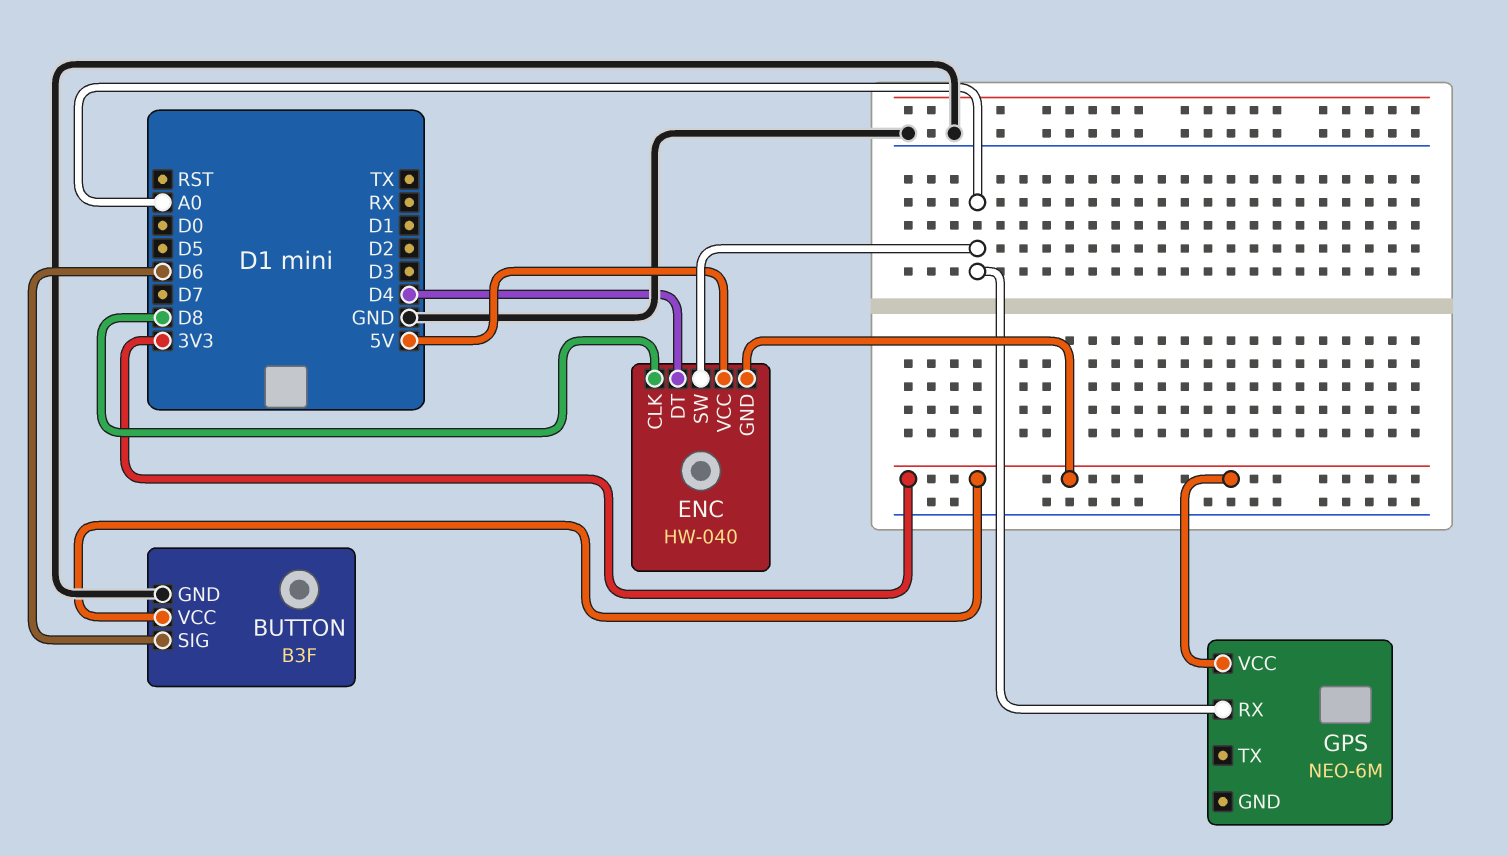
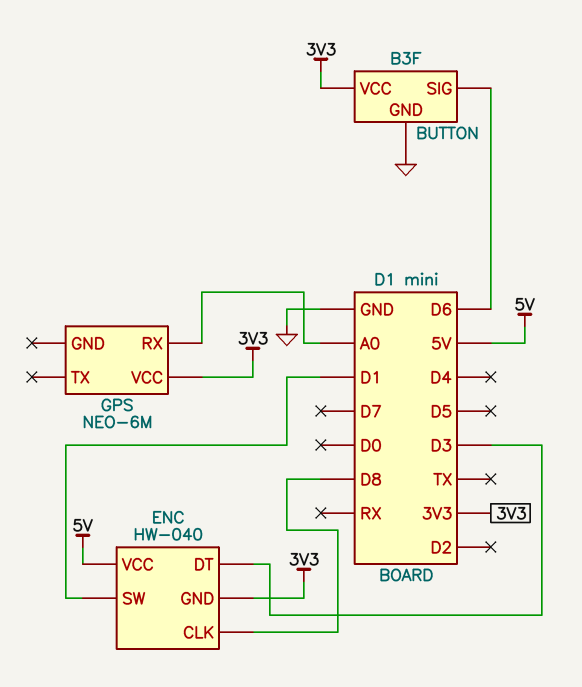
ENC pin DT: D4 -> D3
ENC pin SW: A0 -> D1

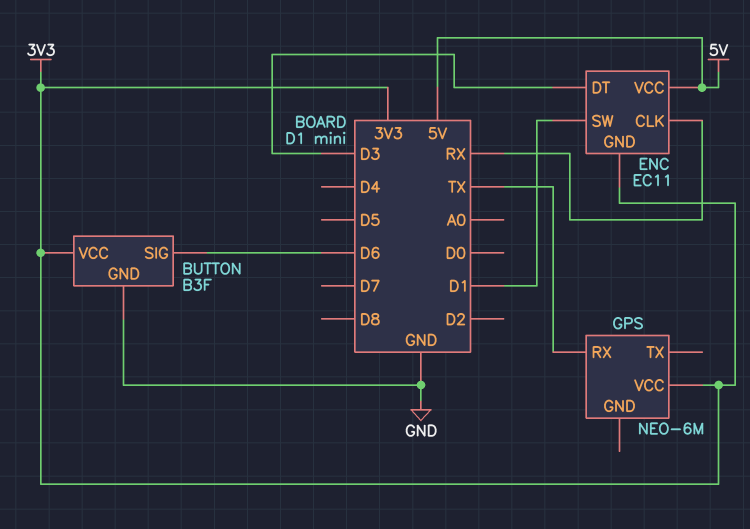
ENC: HW-040 -> EC11
ENC pin CLK: D8 -> RX
GPS pin RX: A0 -> TX

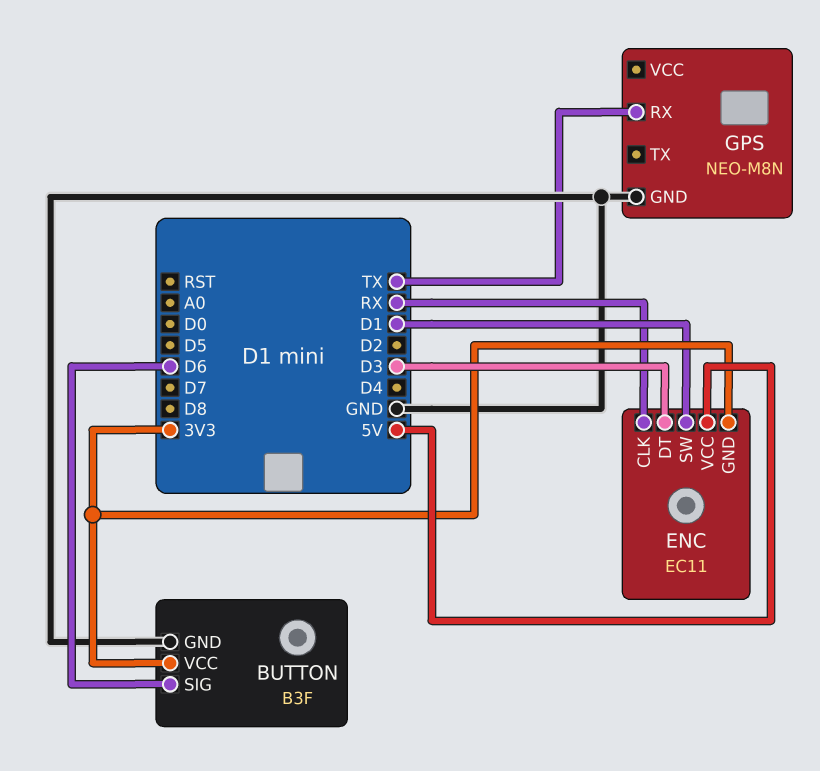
GPS: NEO-6M -> NEO-M8N
GPS pin GND: none -> GND
GPS pin VCC: 3V3 -> none

